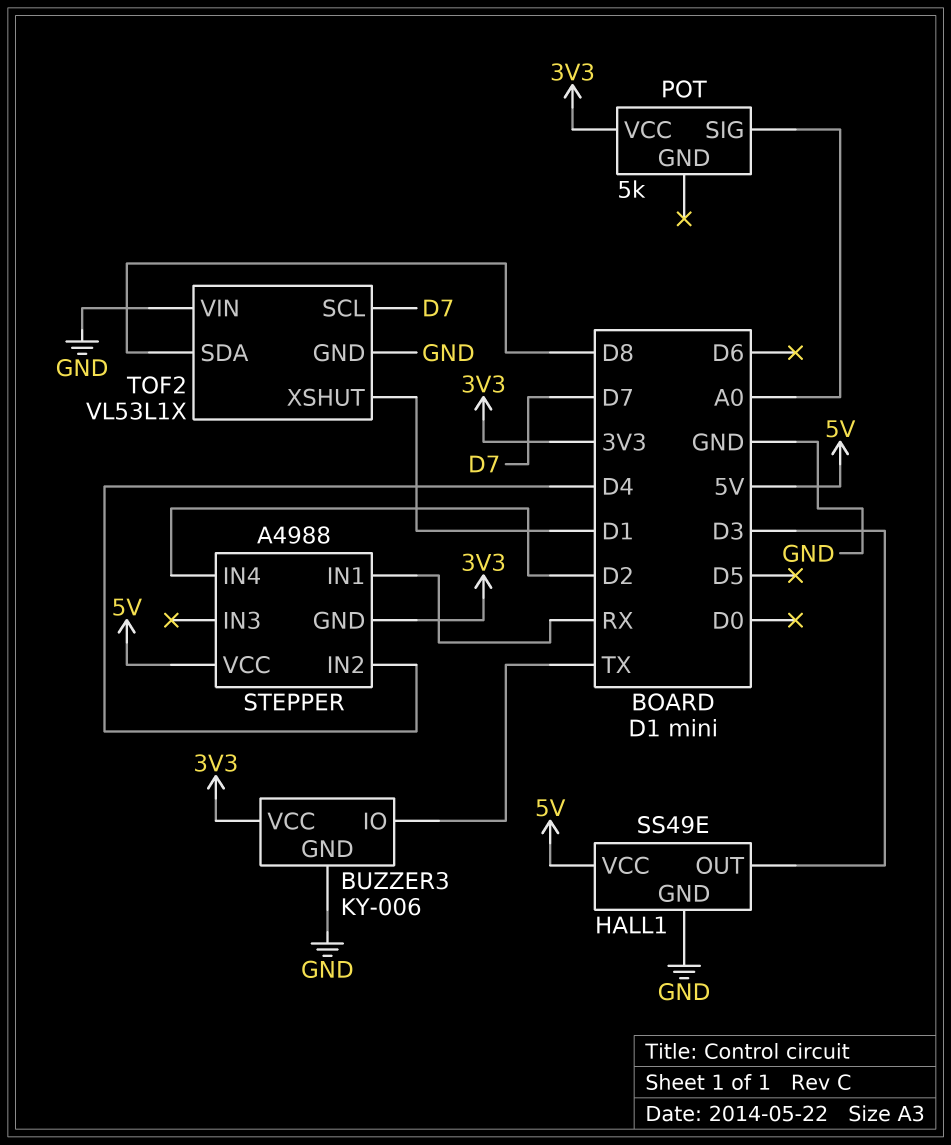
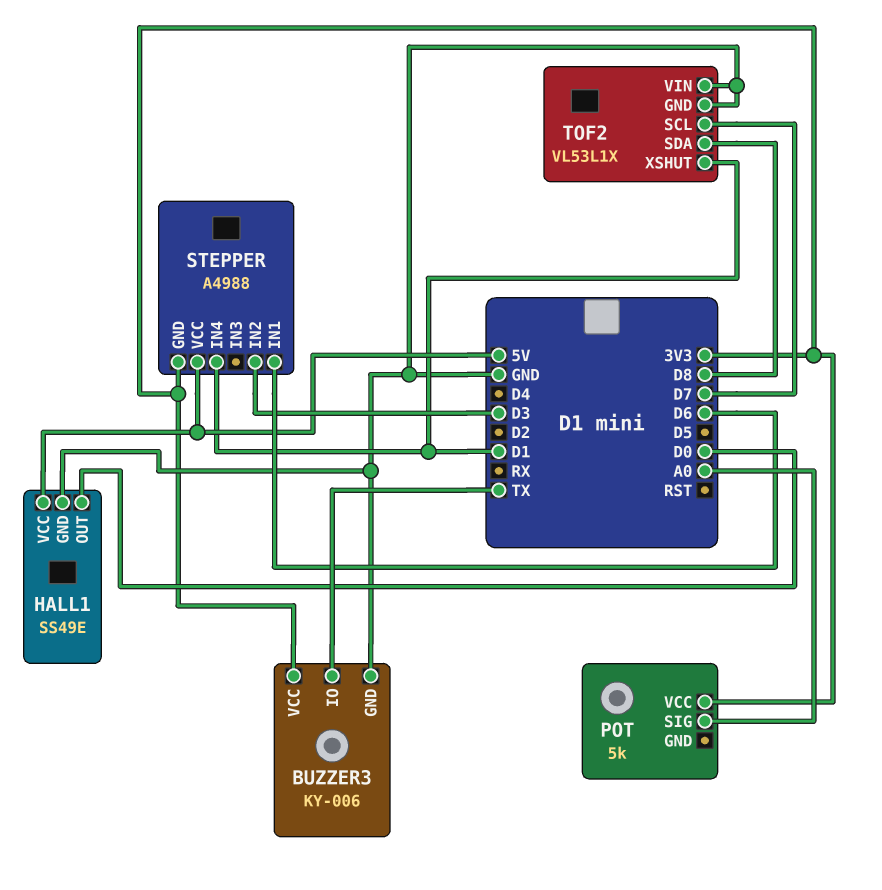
HALL1 pin OUT: D3 -> D0
STEPPER pin IN1: RX -> D6
STEPPER pin IN2: D4 -> D3
STEPPER pin IN4: D2 -> D1

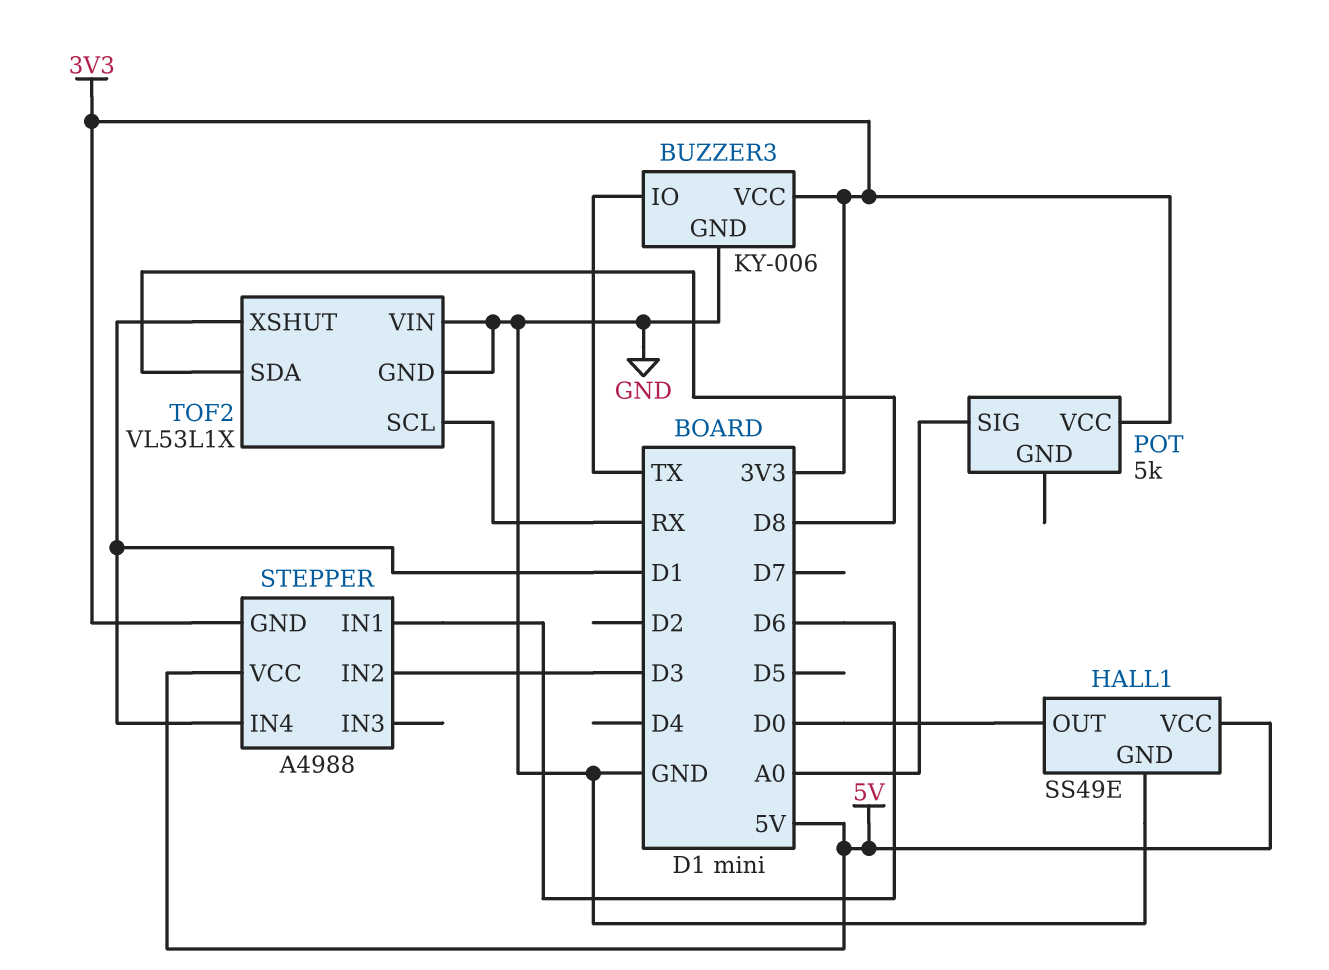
TOF2 pin SCL: D7 -> RX

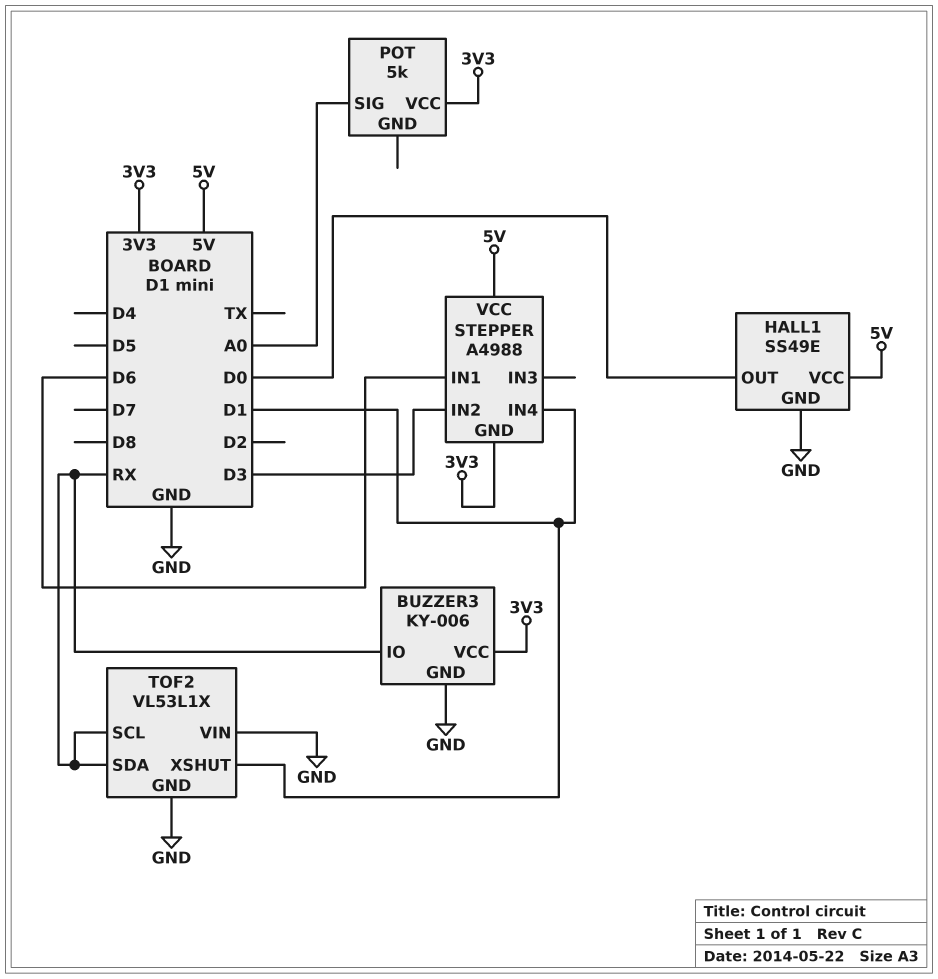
BUZZER3 pin IO: TX -> RX
TOF2 pin SDA: D8 -> RX

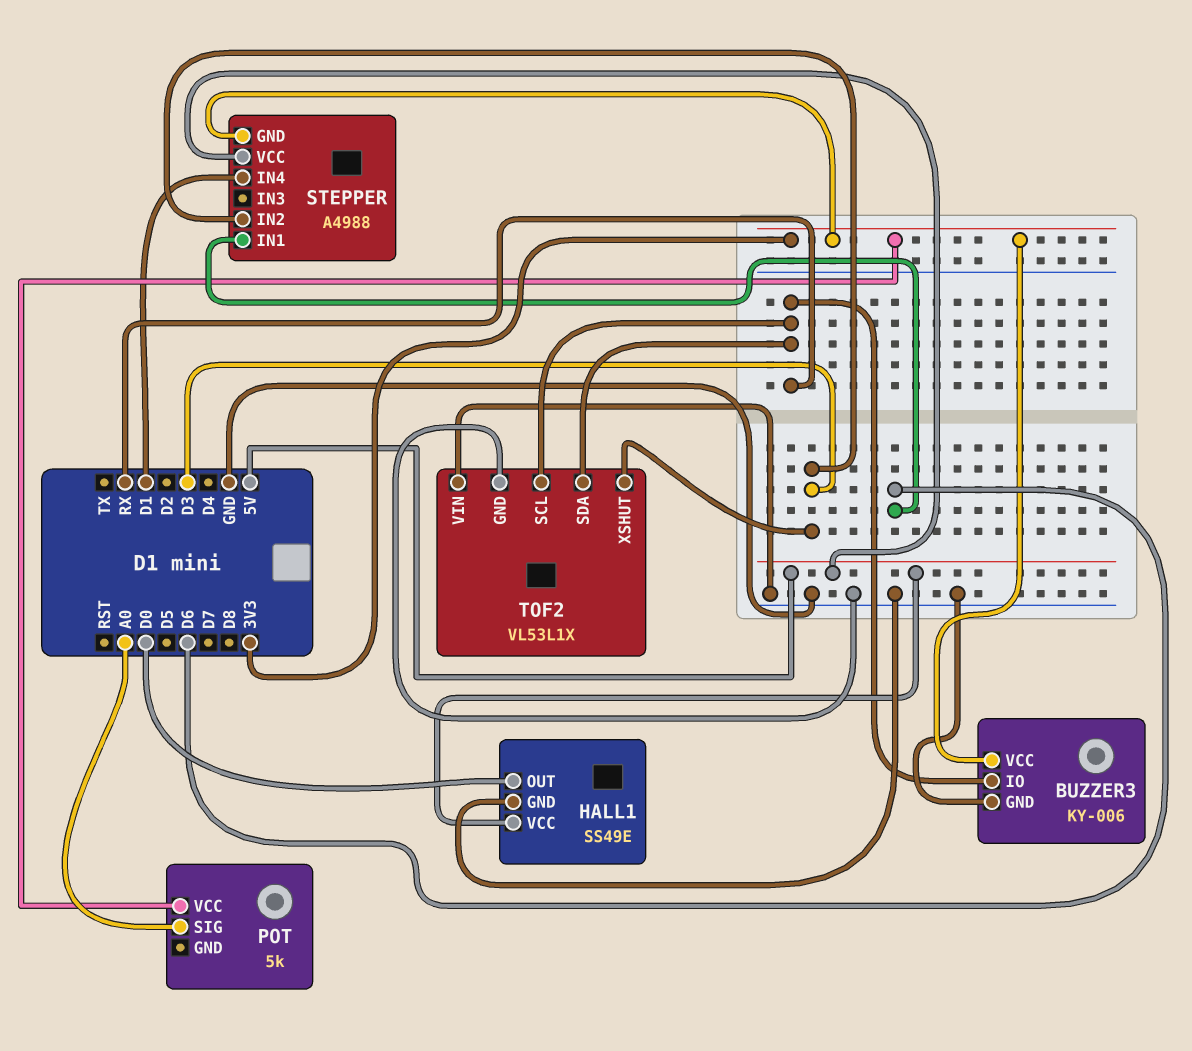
TOF2 pin XSHUT: D1 -> D3

